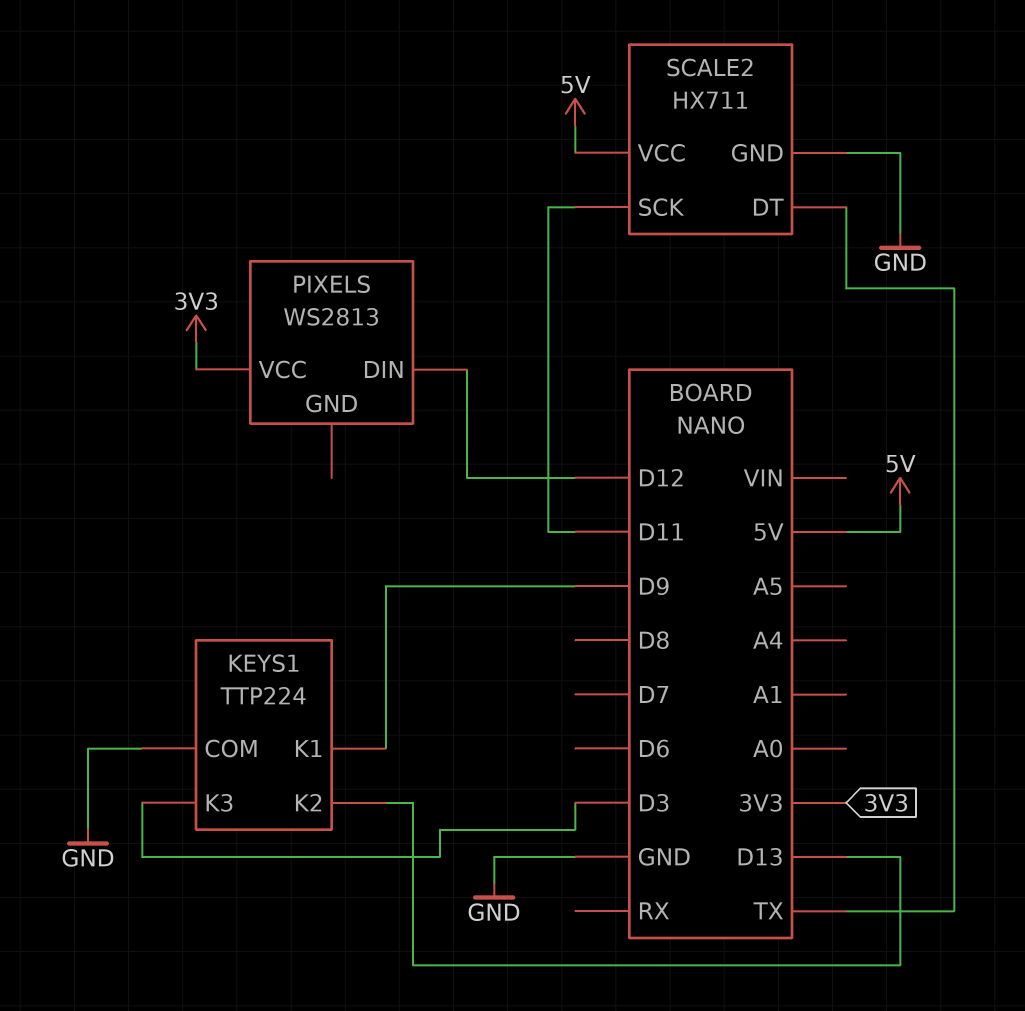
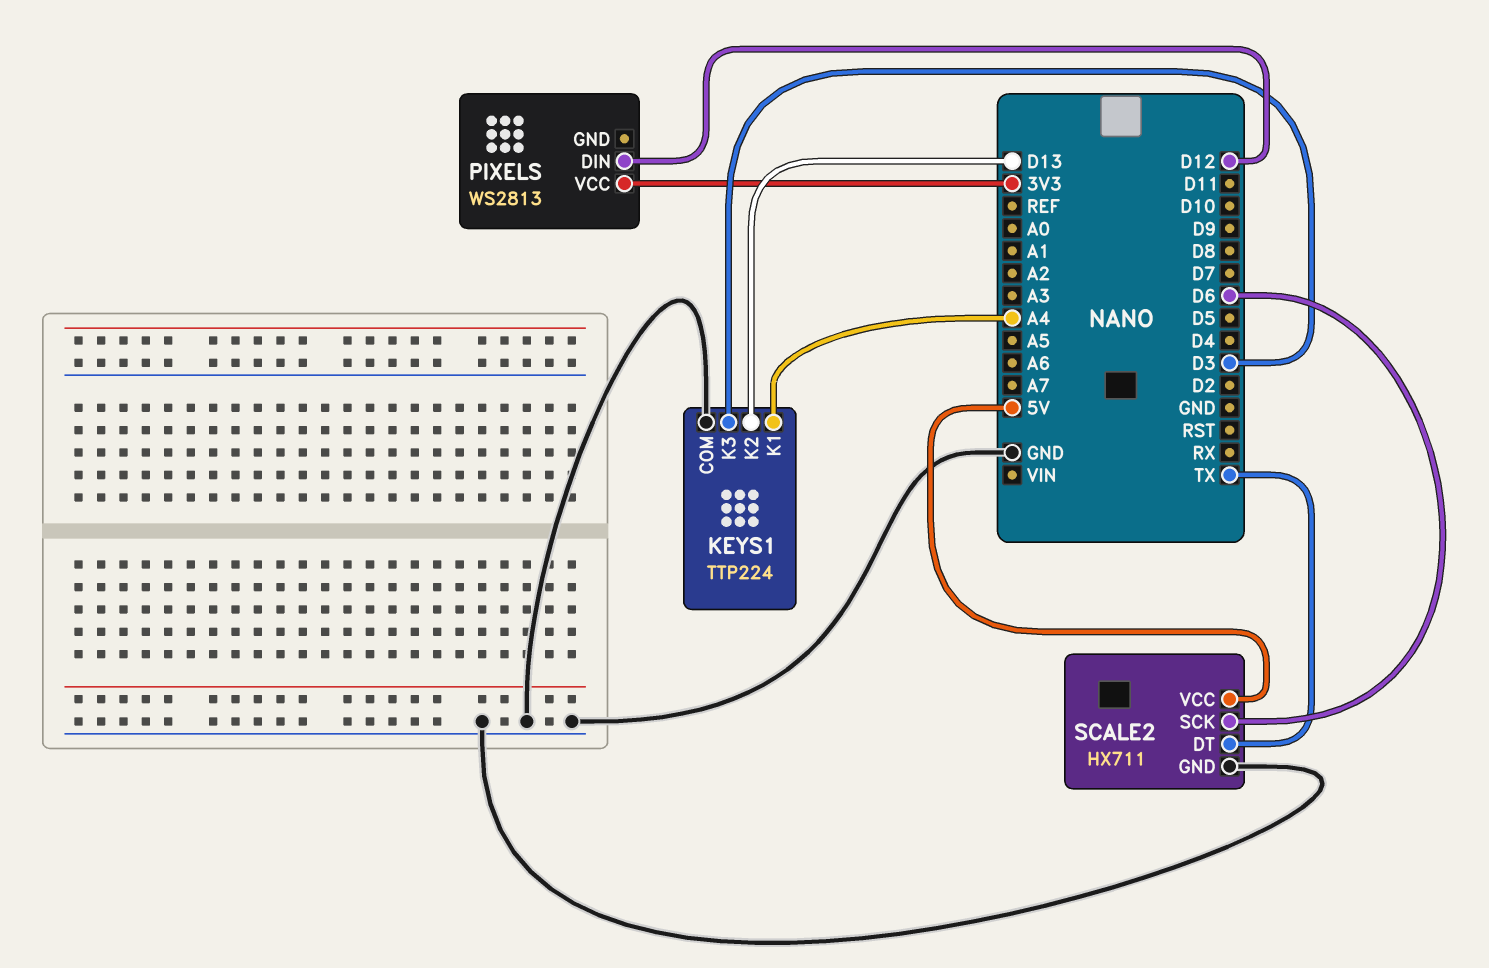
KEYS1 pin K1: D9 -> A4
SCALE2 pin SCK: D11 -> D6

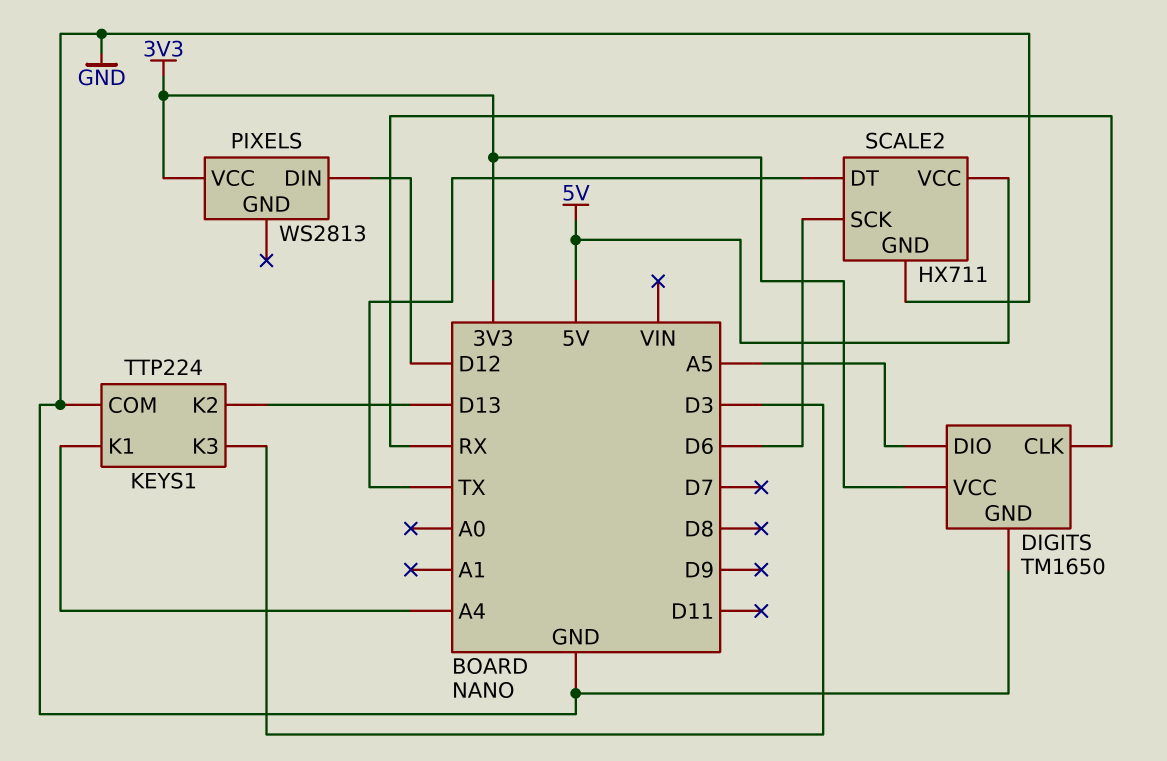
DIGITS: none -> TM1650
DIGITS pin CLK: none -> RX
DIGITS pin DIO: none -> A5
DIGITS pin GND: none -> GND
DIGITS pin VCC: none -> 3V3

